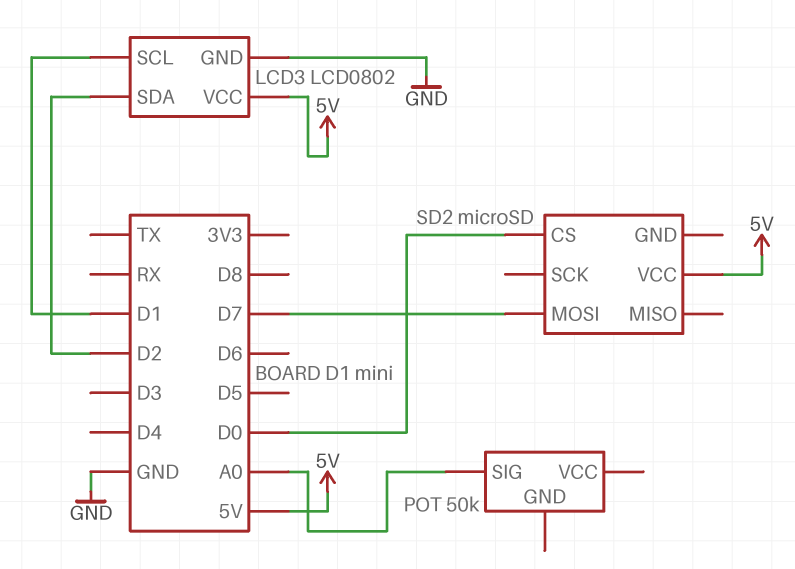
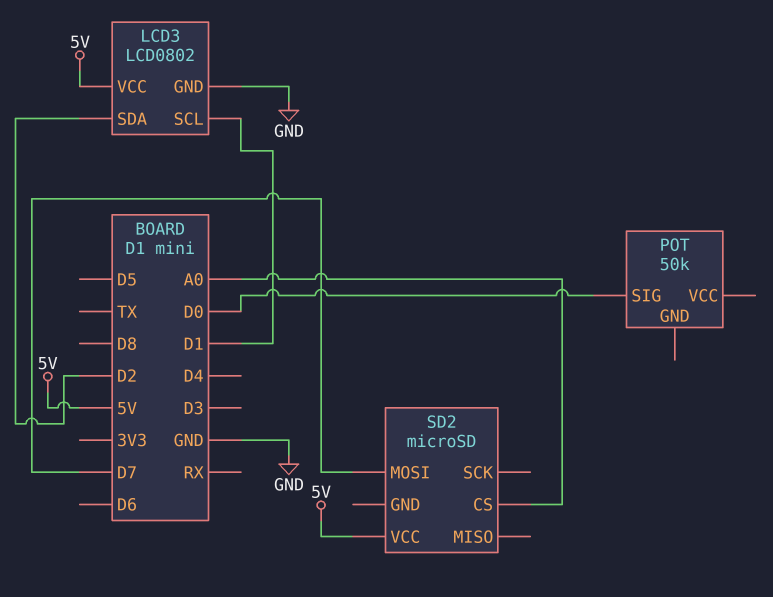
POT pin SIG: A0 -> D0
SD2 pin CS: D0 -> A0

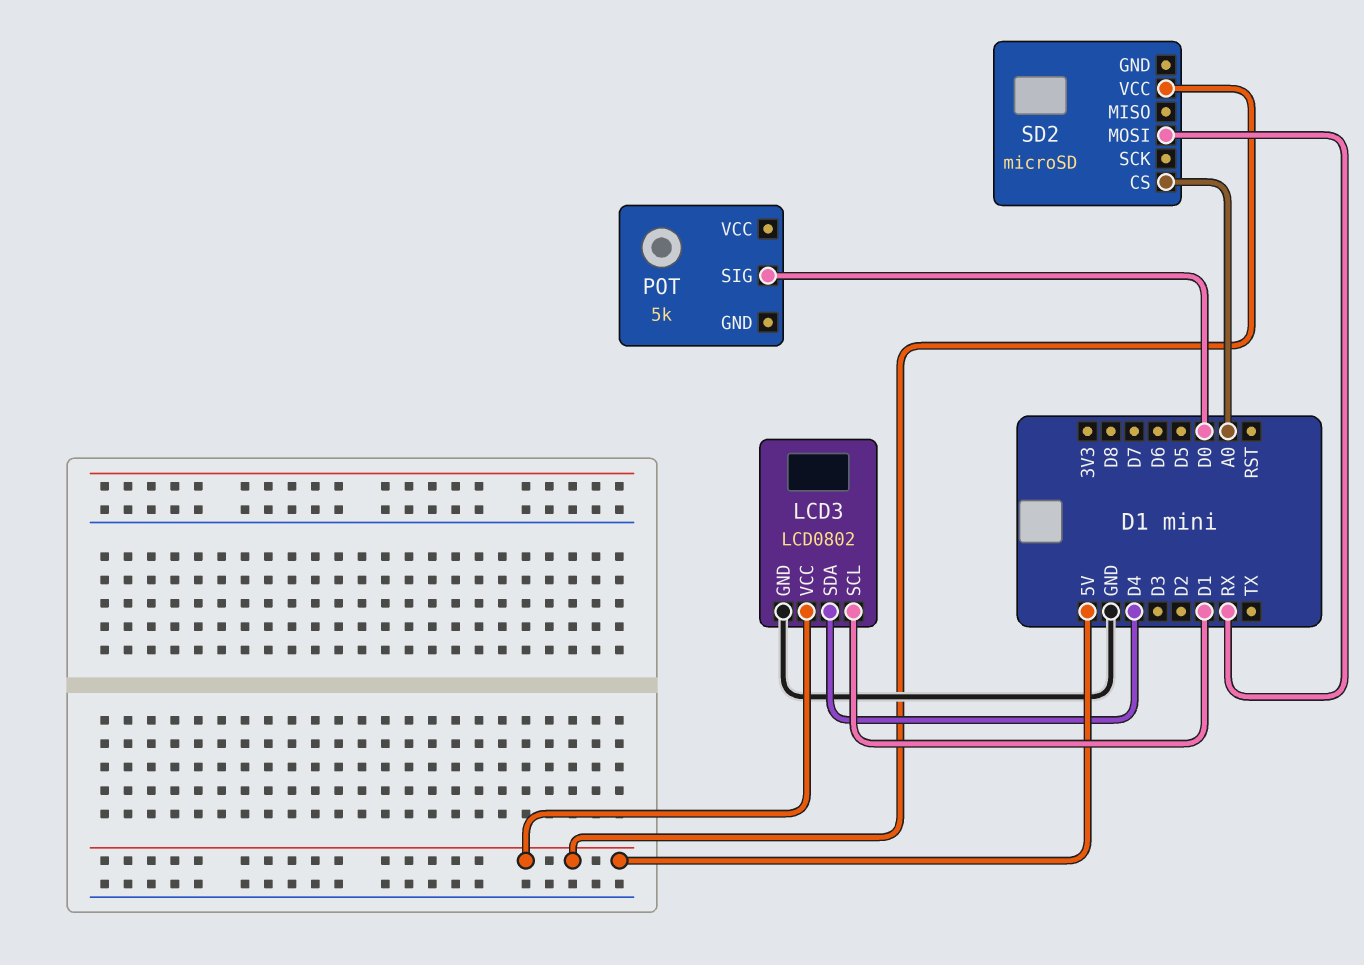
LCD3 pin SDA: D2 -> D4
POT: 50k -> 5k
SD2 pin MOSI: D7 -> RX

